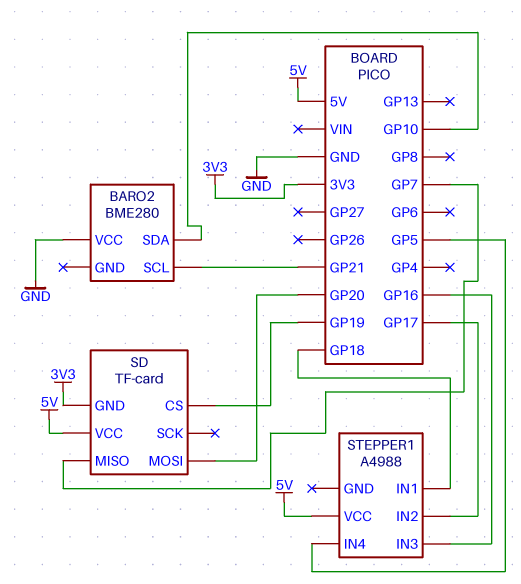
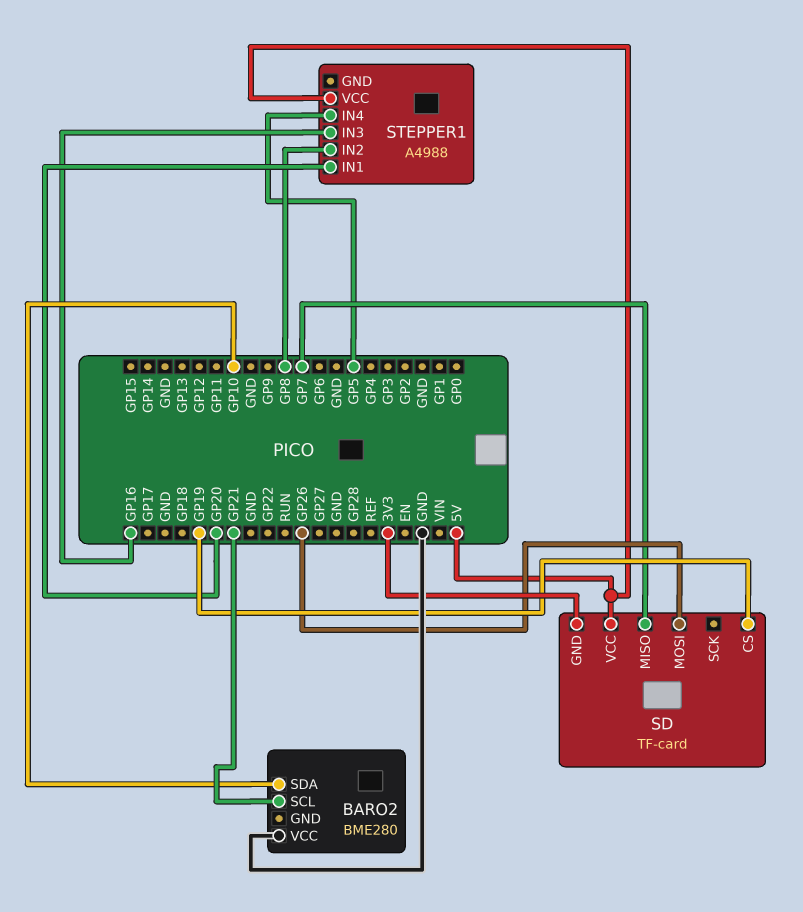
SD pin MOSI: GP20 -> GP26
STEPPER1 pin IN1: GP18 -> GP20
STEPPER1 pin IN2: GP17 -> GP8

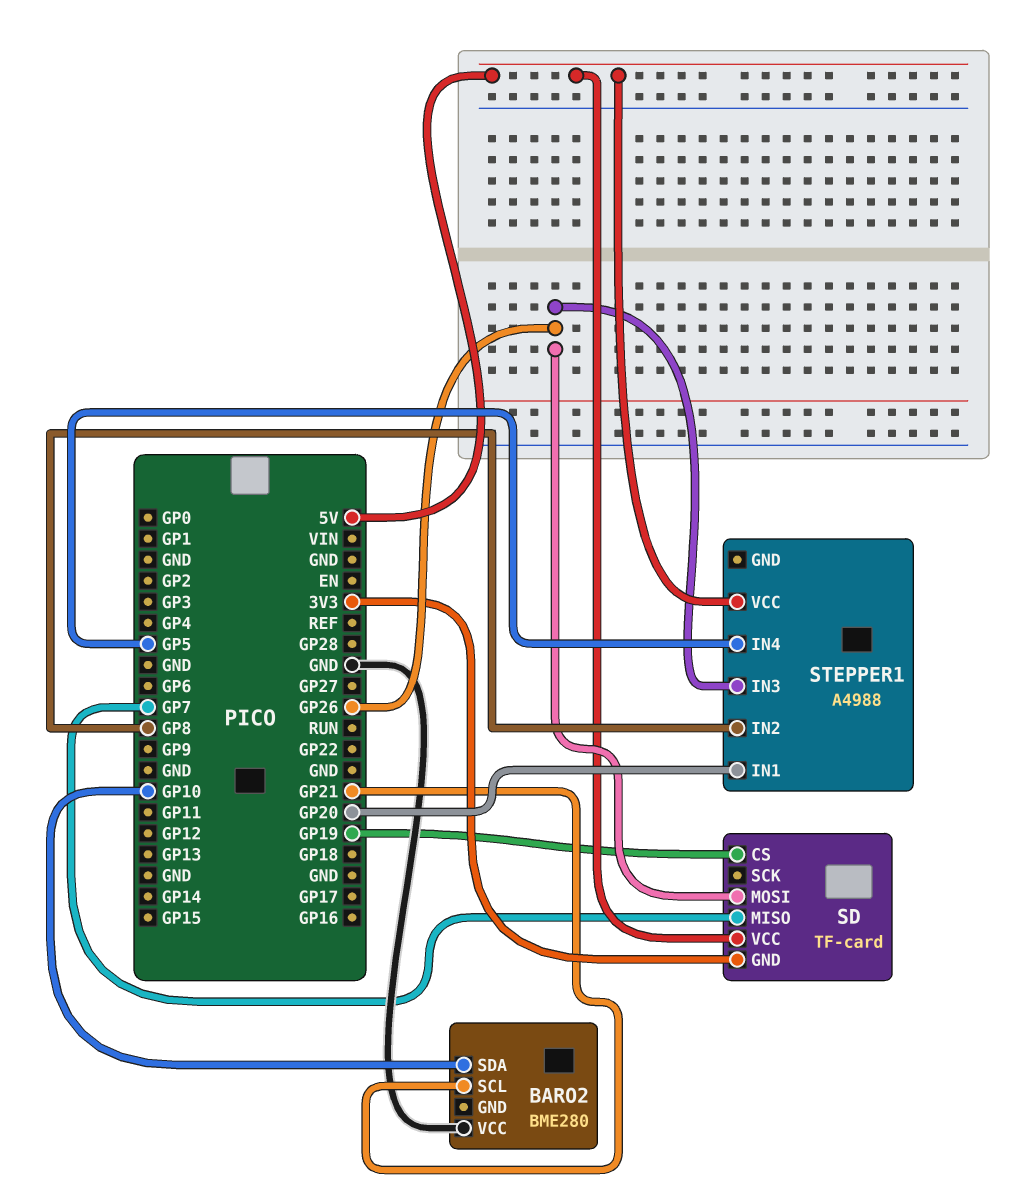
STEPPER1 pin IN3: GP16 -> GP26

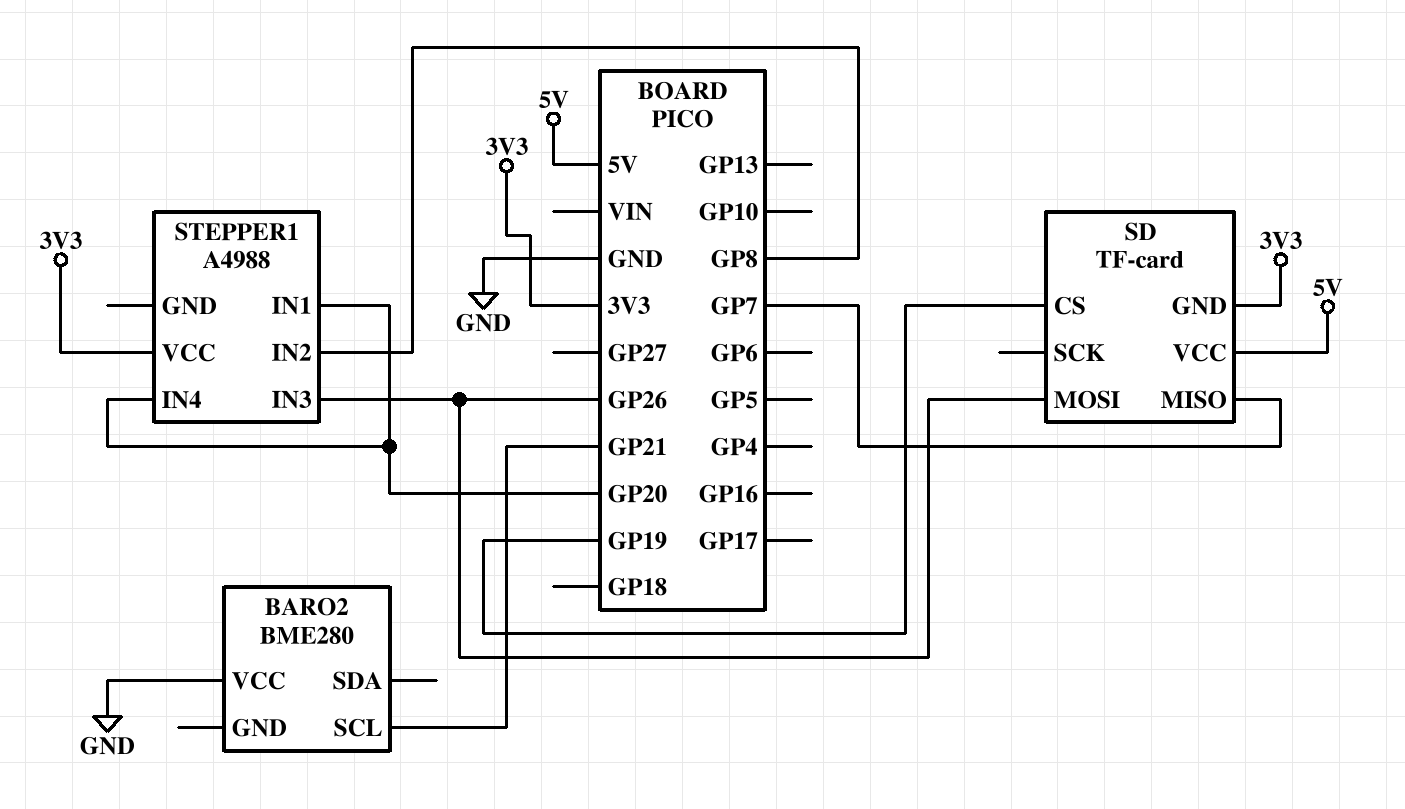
BARO2 pin SDA: GP10 -> none
STEPPER1 pin IN4: GP5 -> GP20
STEPPER1 pin VCC: 5V -> 3V3

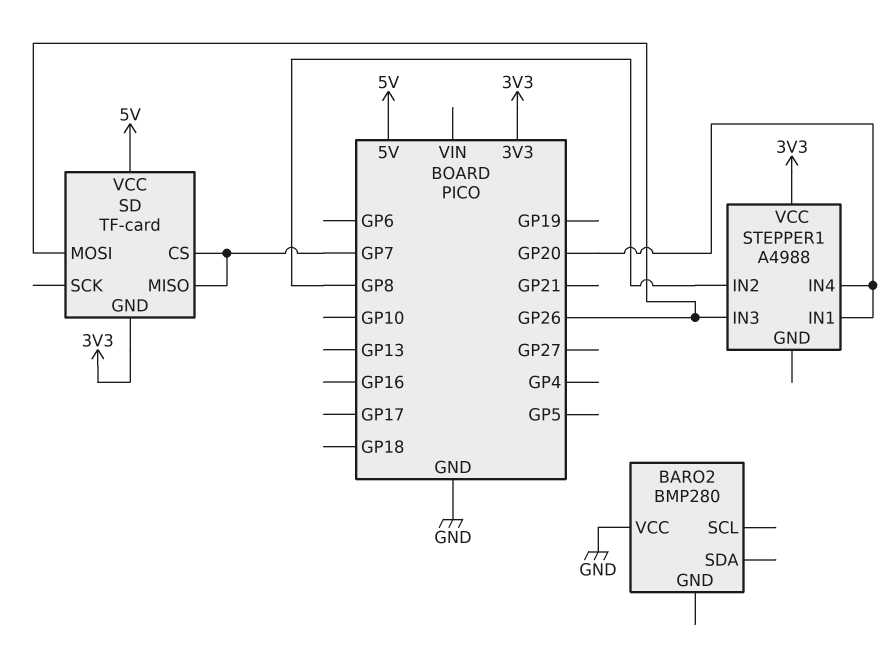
BARO2: BME280 -> BMP280
BARO2 pin SCL: GP21 -> none
SD pin CS: GP19 -> GP7

